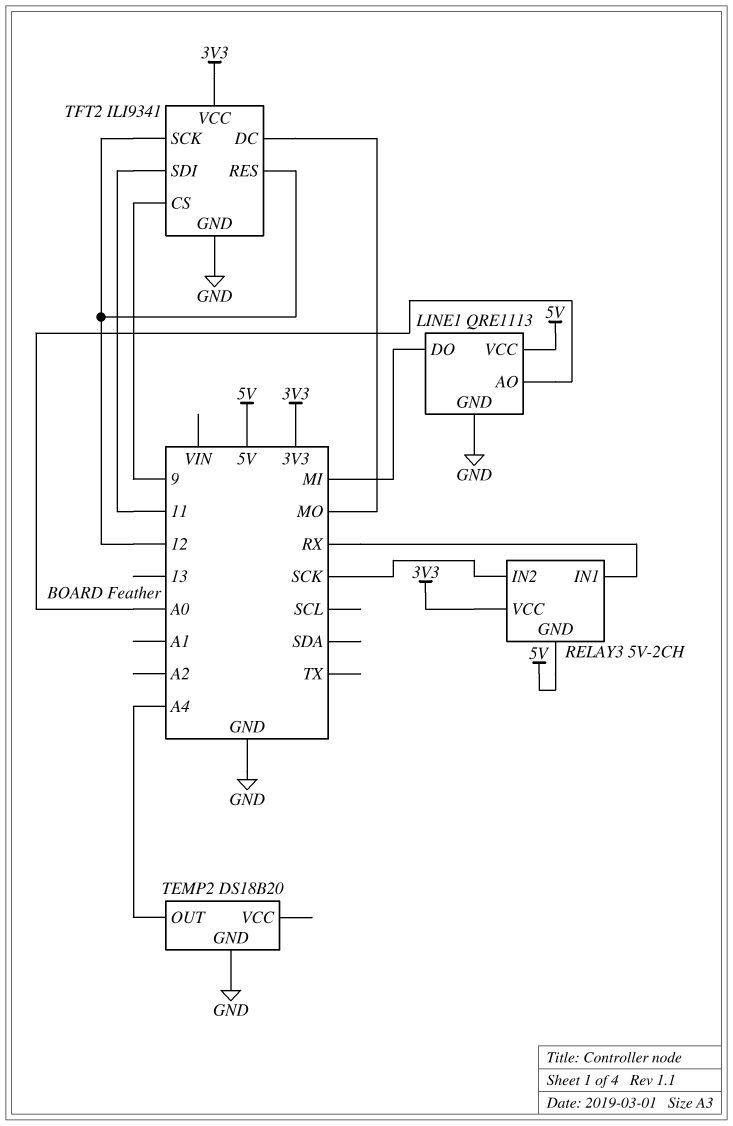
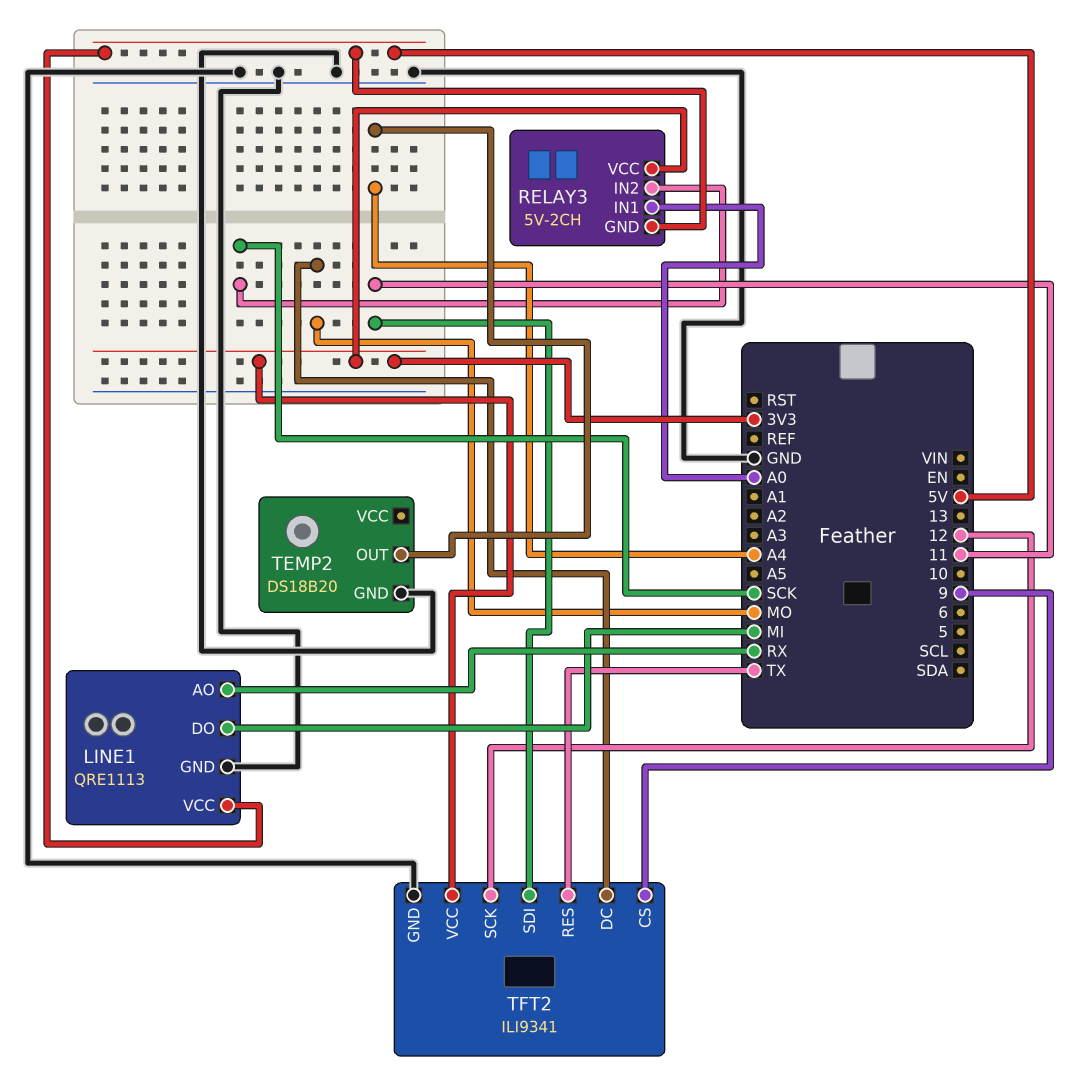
LINE1 pin AO: A0 -> RX
RELAY3 pin IN1: RX -> A0
TFT2 pin RES: 12 -> TX

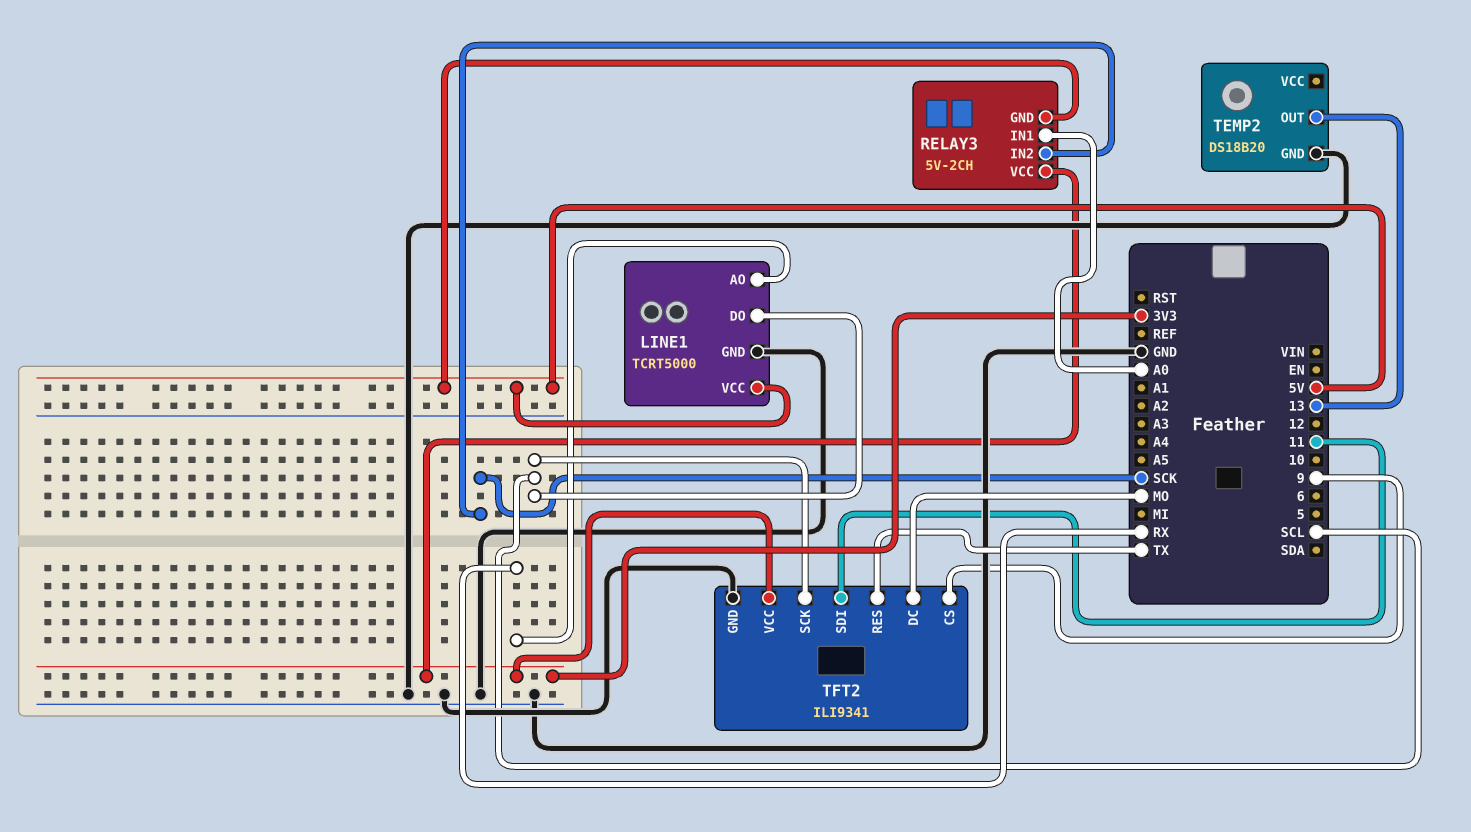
LINE1: QRE1113 -> TCRT5000
LINE1 pin DO: MI -> SCL
TEMP2 pin OUT: A4 -> 13
TFT2 pin SCK: 12 -> SCL

